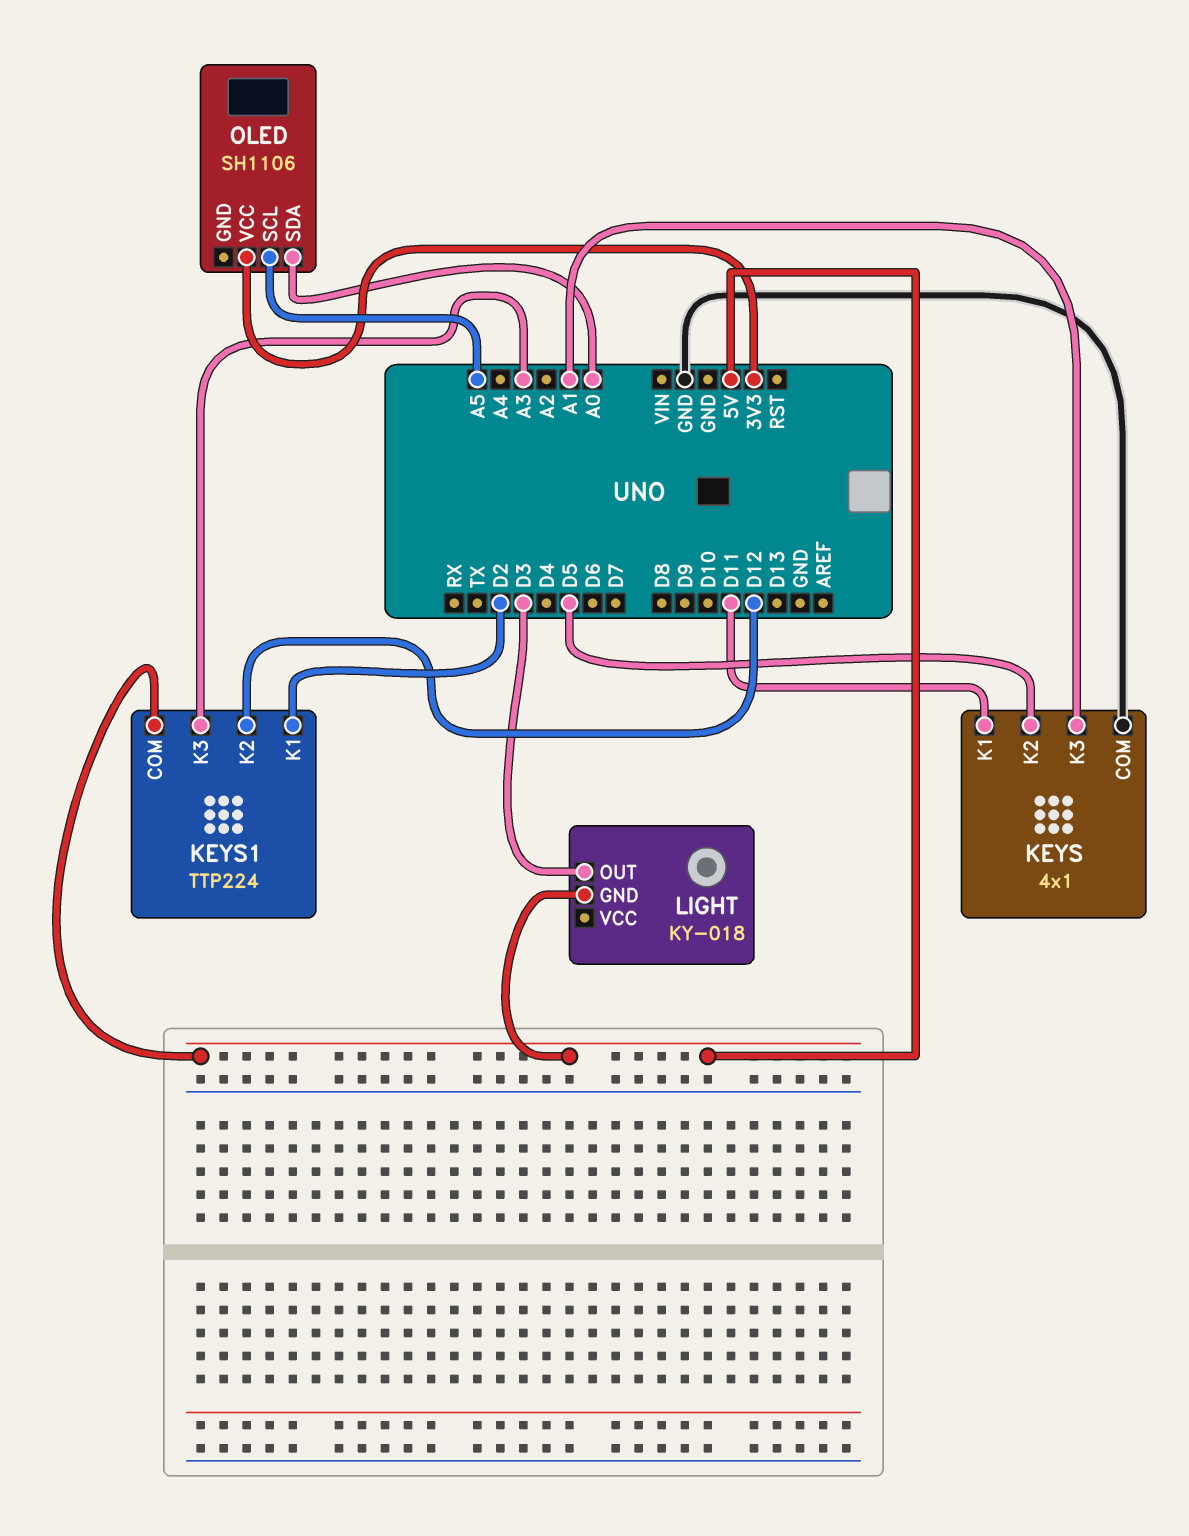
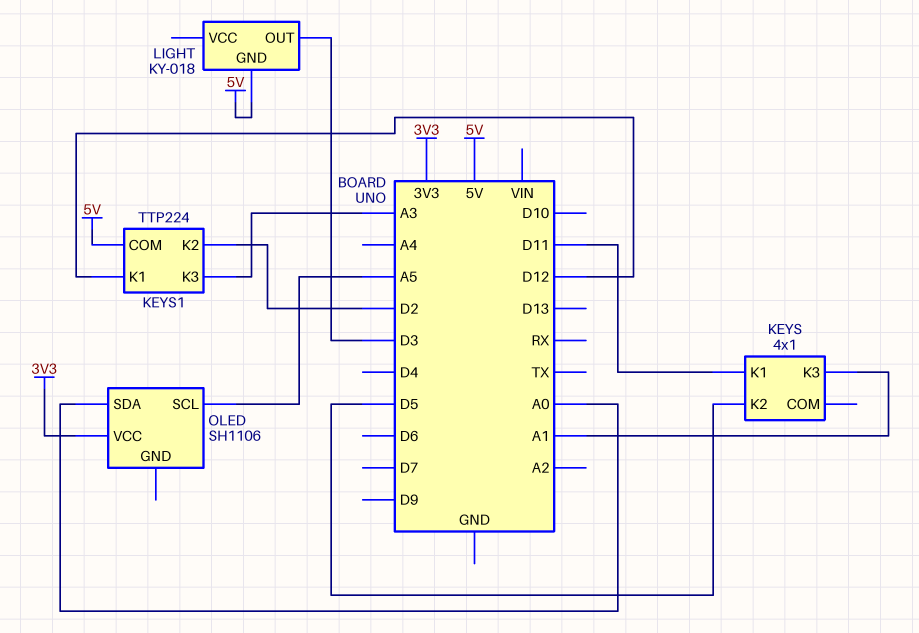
KEYS pin COM: GND -> none
KEYS1 pin K1: D2 -> D12
KEYS1 pin K2: D12 -> D2

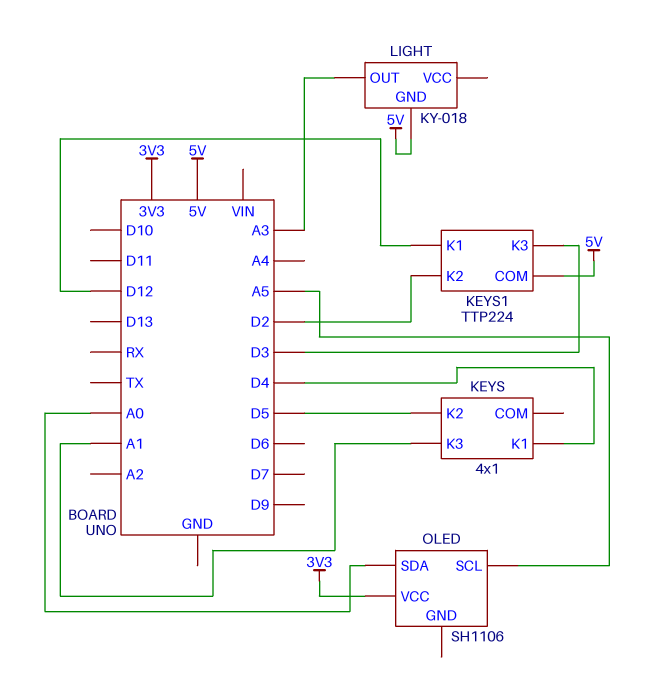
KEYS pin K1: D11 -> D4
KEYS1 pin K3: A3 -> D3
LIGHT pin OUT: D3 -> A3

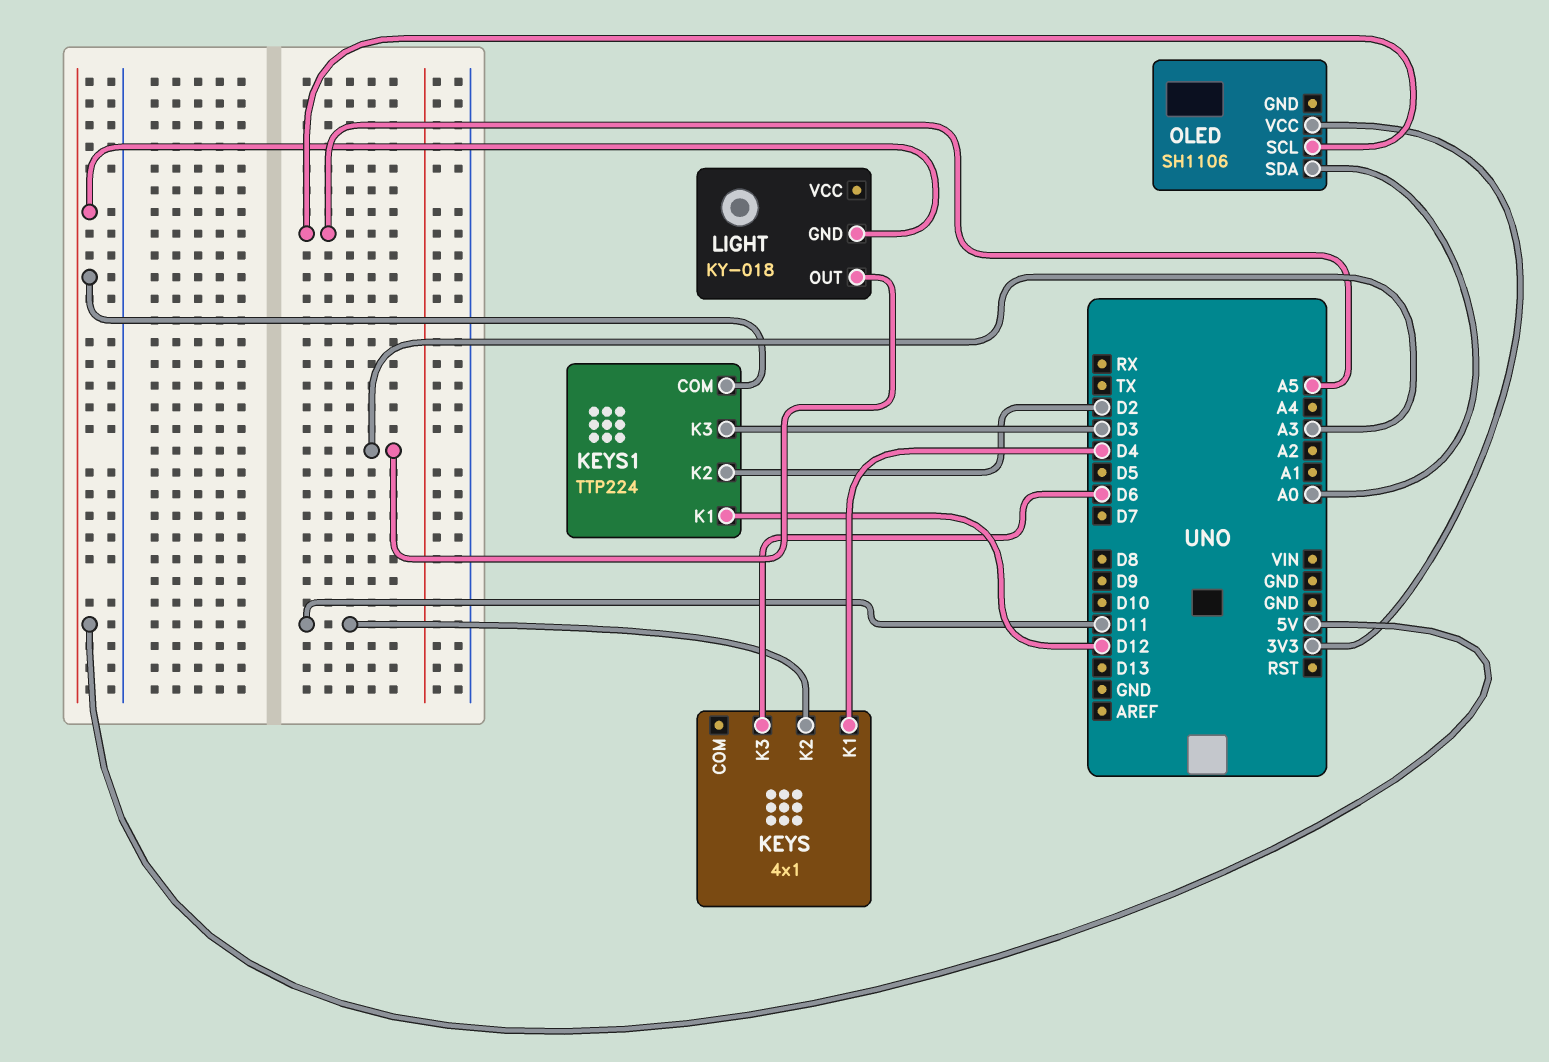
KEYS pin K2: D5 -> D11
KEYS pin K3: A1 -> D6

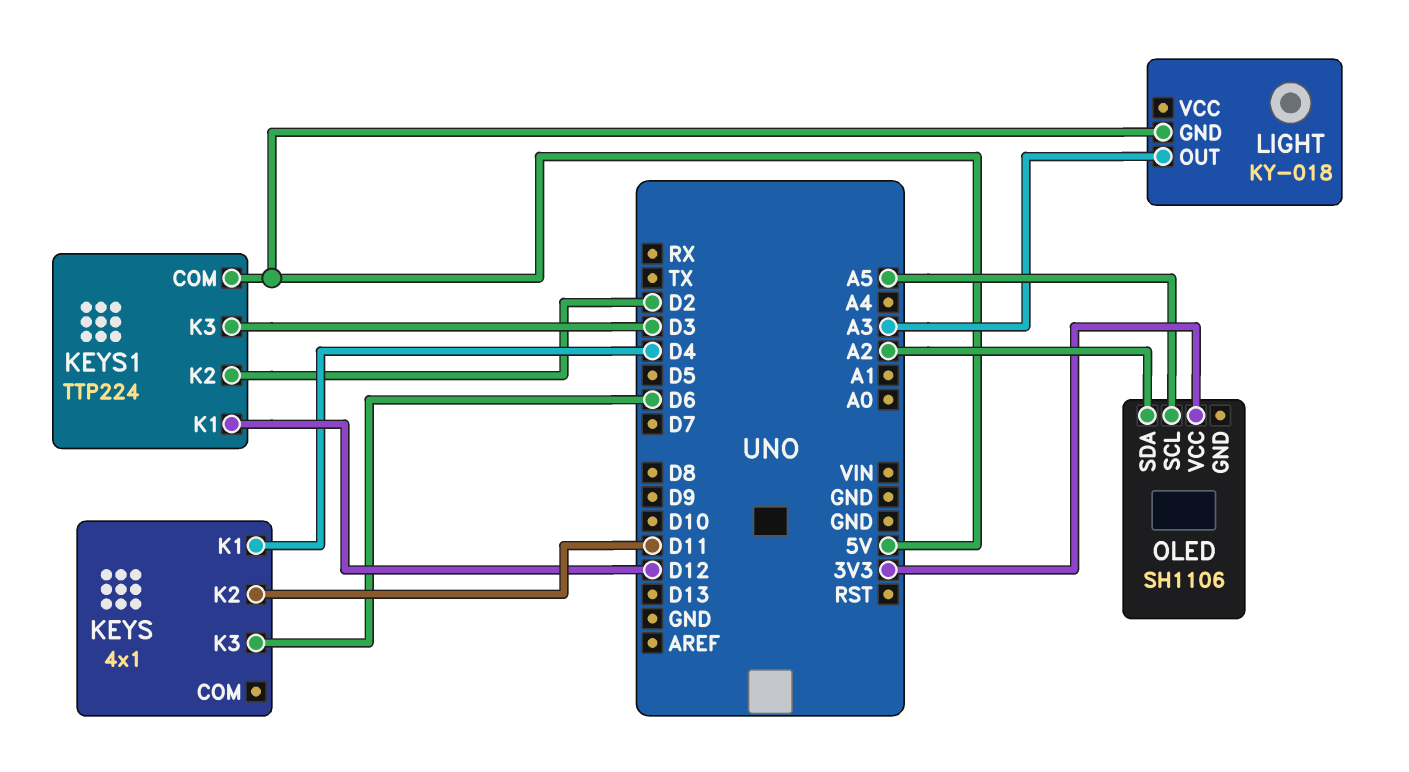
OLED pin SDA: A0 -> A2

